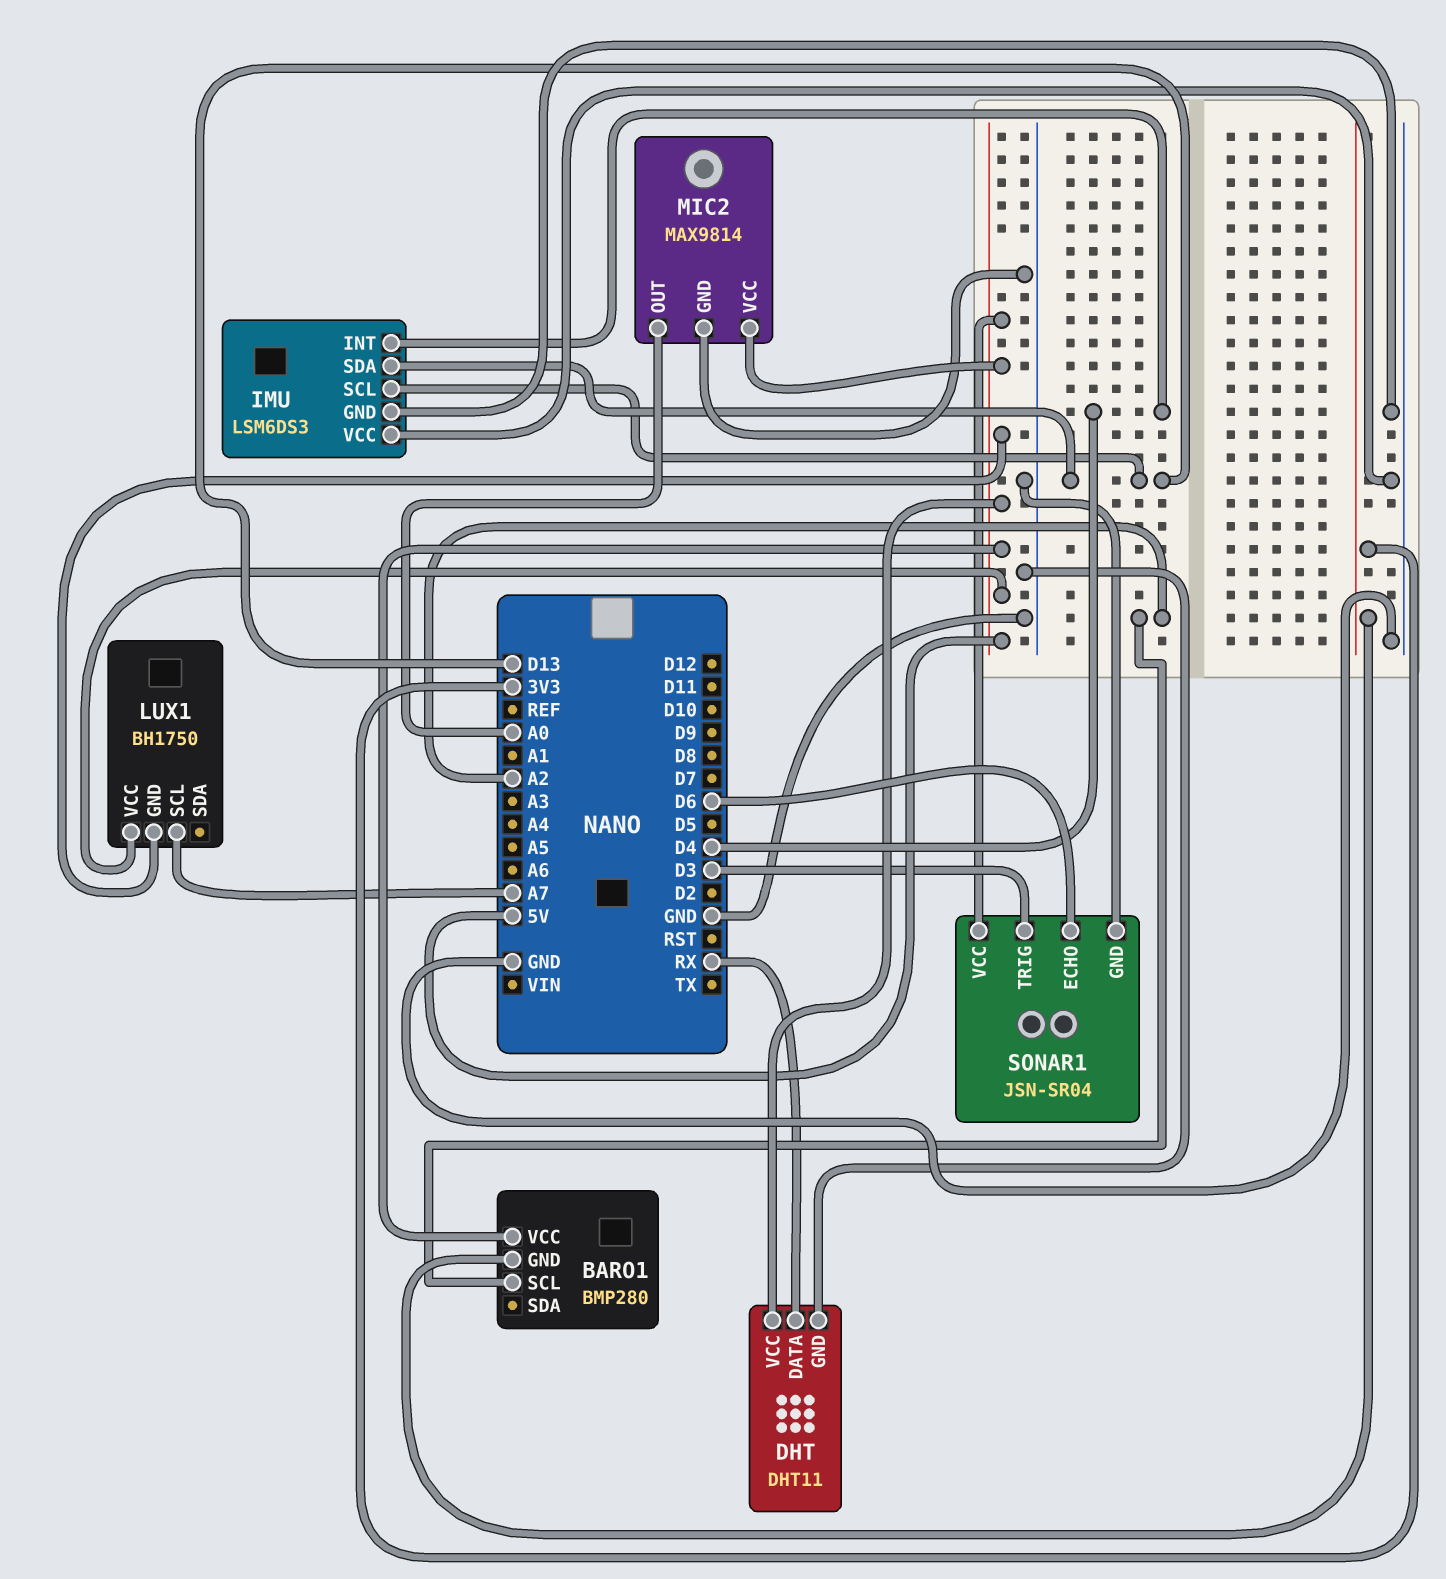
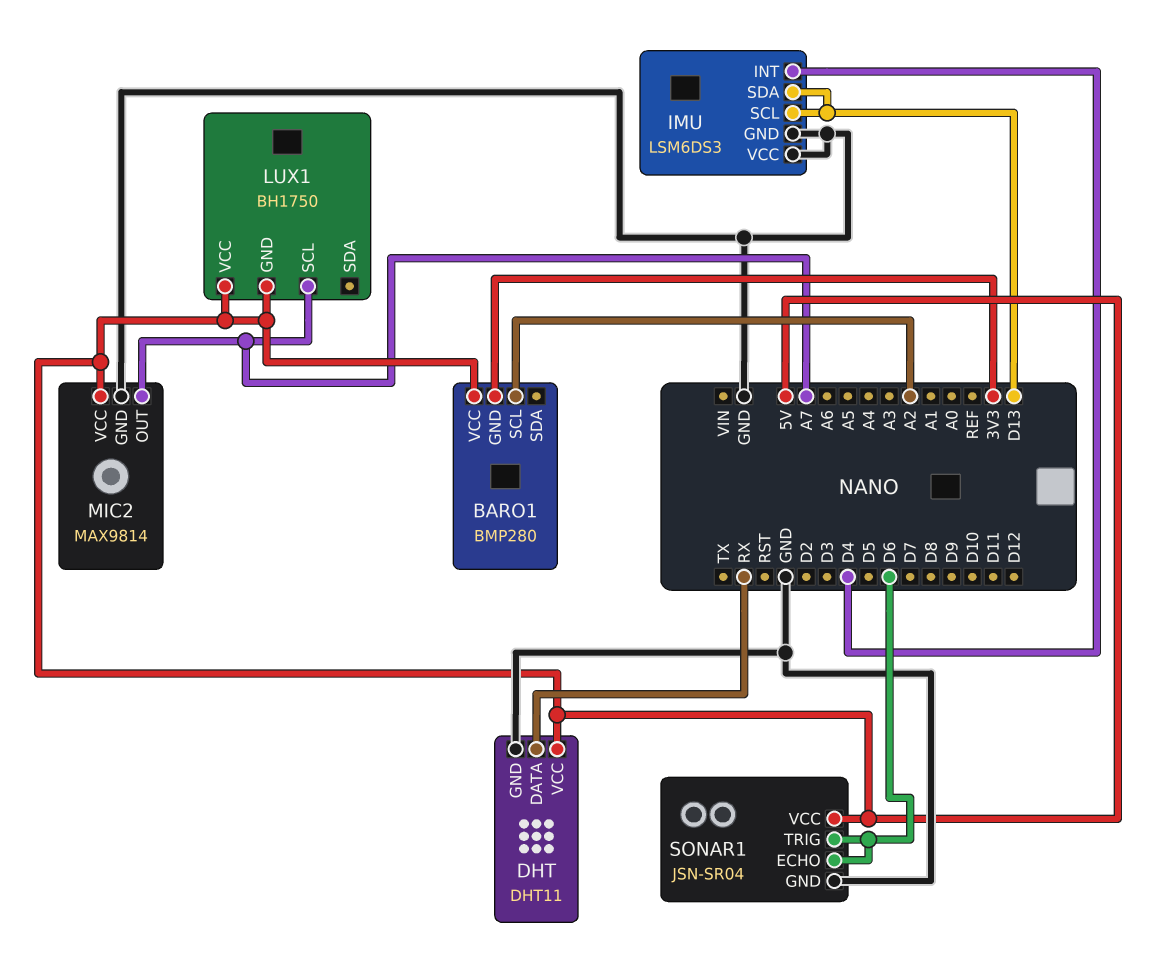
MIC2 pin OUT: A0 -> A7
SONAR1 pin TRIG: D3 -> D6

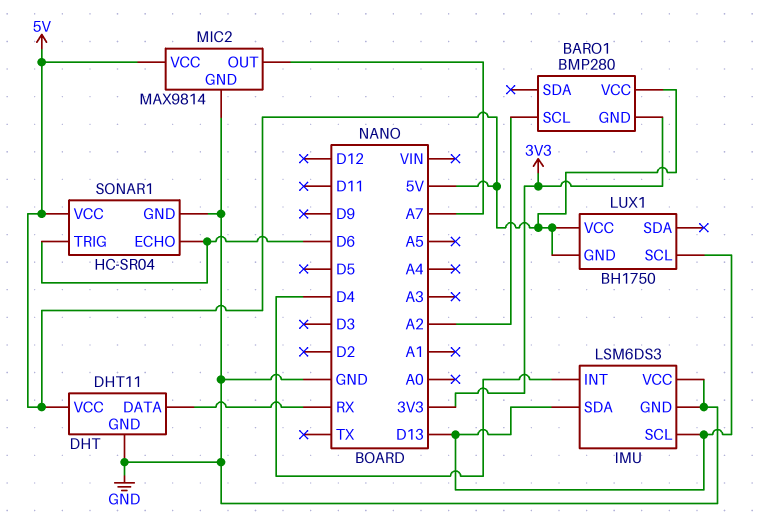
LUX1 pin SCL: A7 -> D13
SONAR1: JSN-SR04 -> HC-SR04

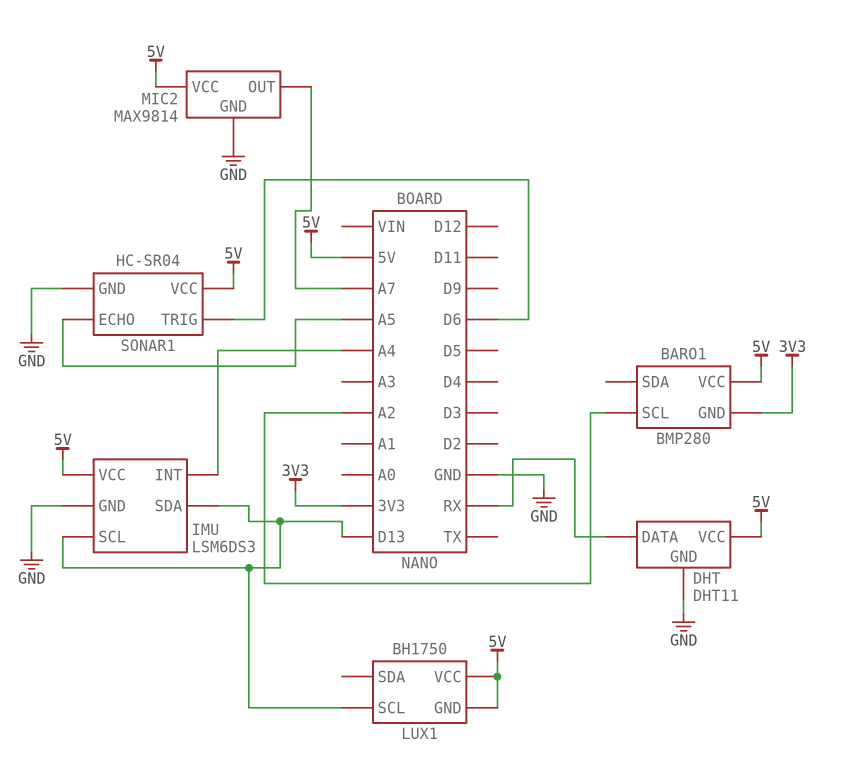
IMU pin INT: D4 -> A4
IMU pin VCC: GND -> 5V
SONAR1 pin ECHO: D6 -> A5

